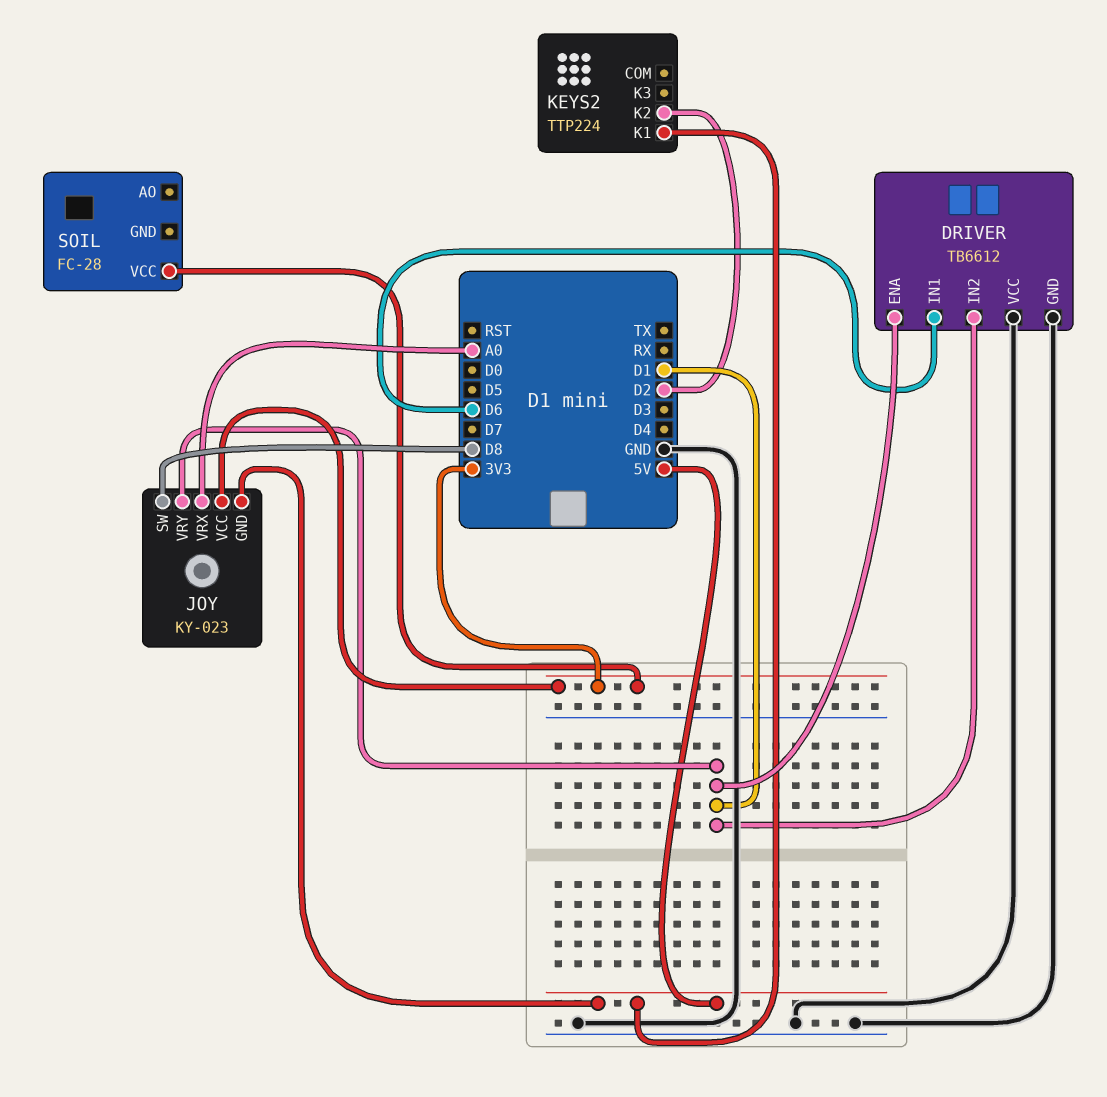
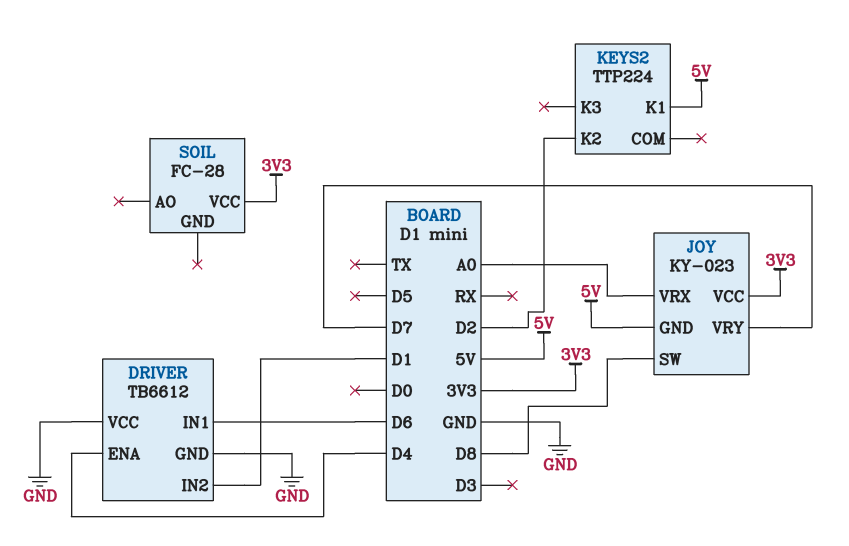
DRIVER pin ENA: D1 -> D4
JOY pin VRY: D1 -> D7

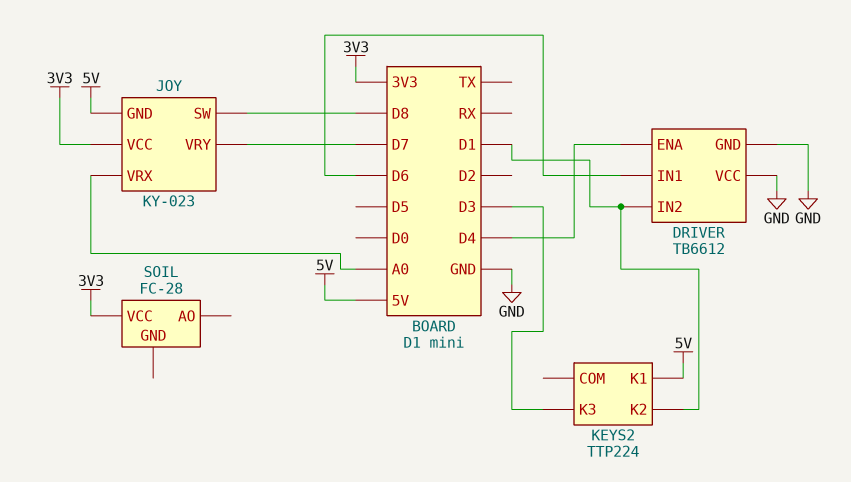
KEYS2 pin K2: D2 -> D1
KEYS2 pin K3: none -> D3

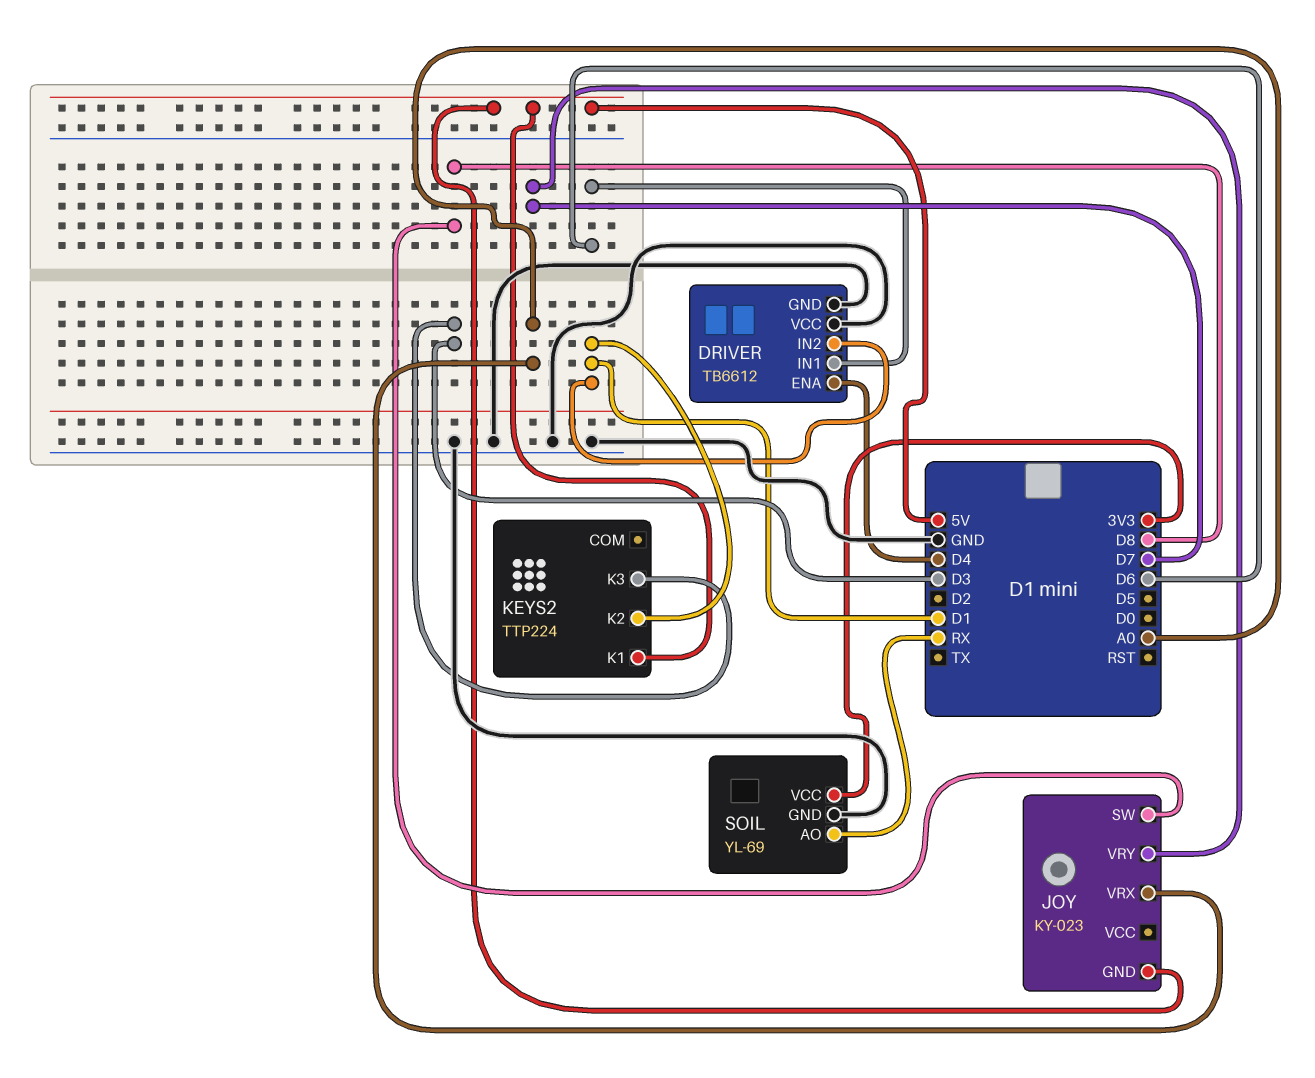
JOY pin VCC: 3V3 -> none
SOIL: FC-28 -> YL-69
SOIL pin AO: none -> RX
SOIL pin GND: none -> GND

